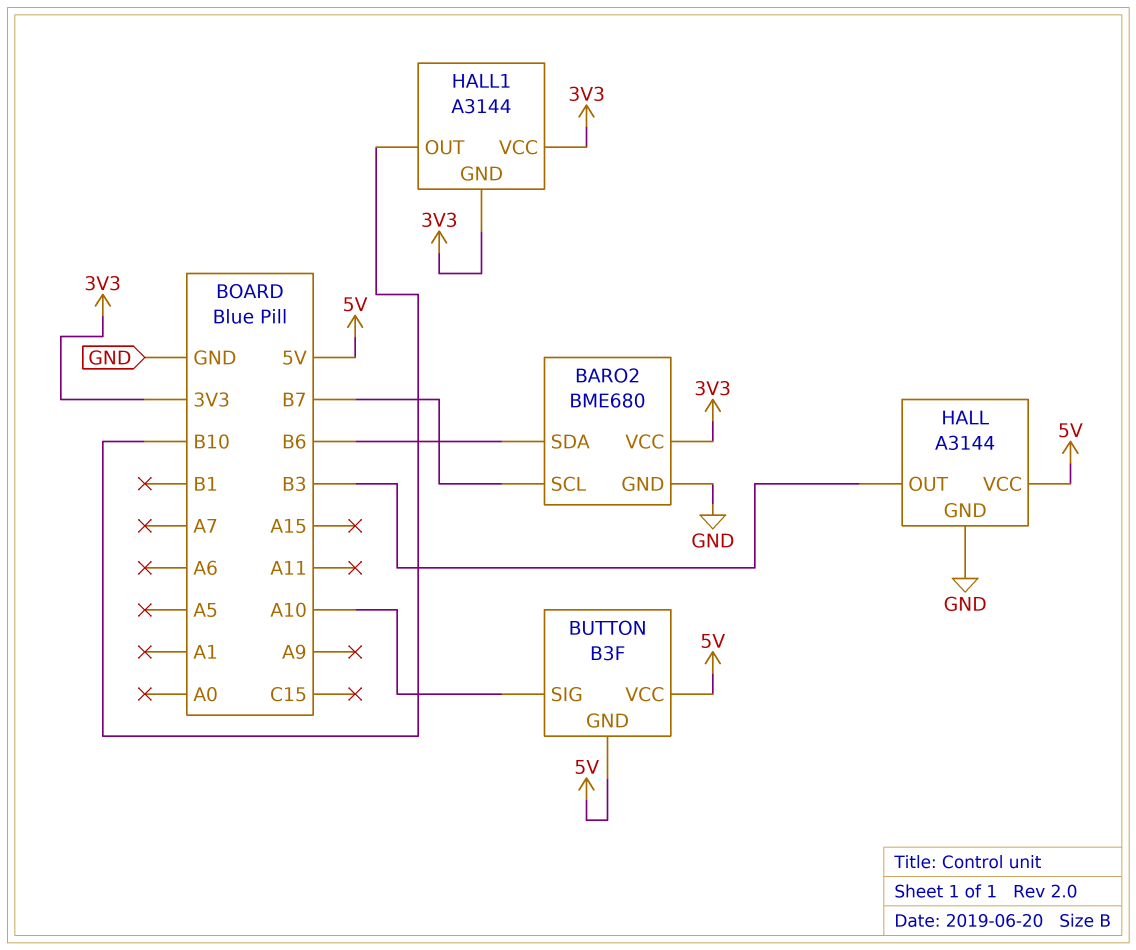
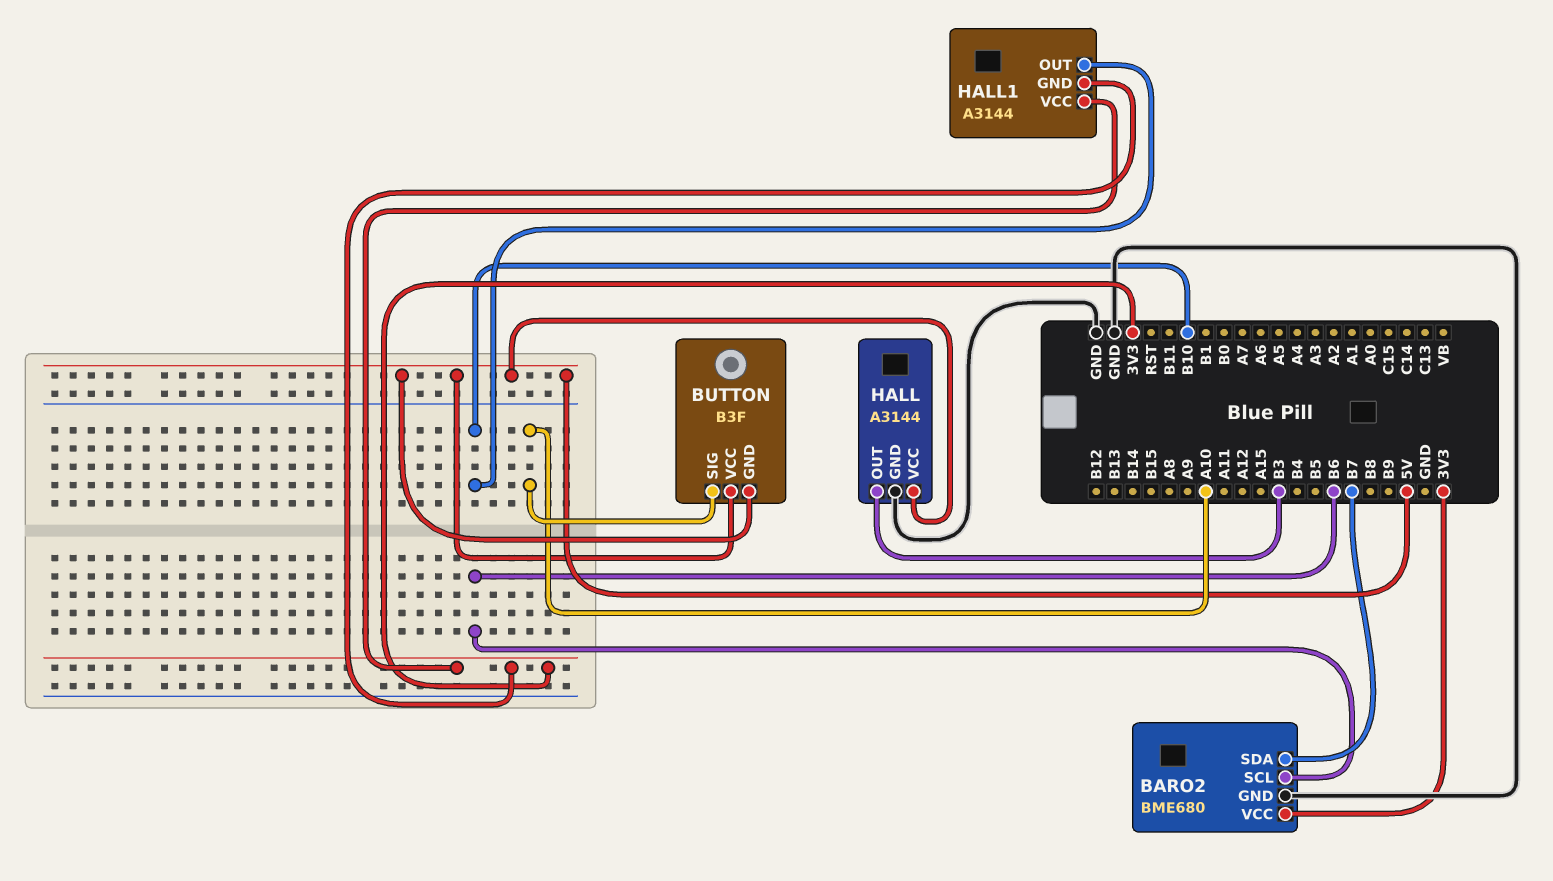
BARO2 pin SCL: B7 -> B6
BARO2 pin SDA: B6 -> B7

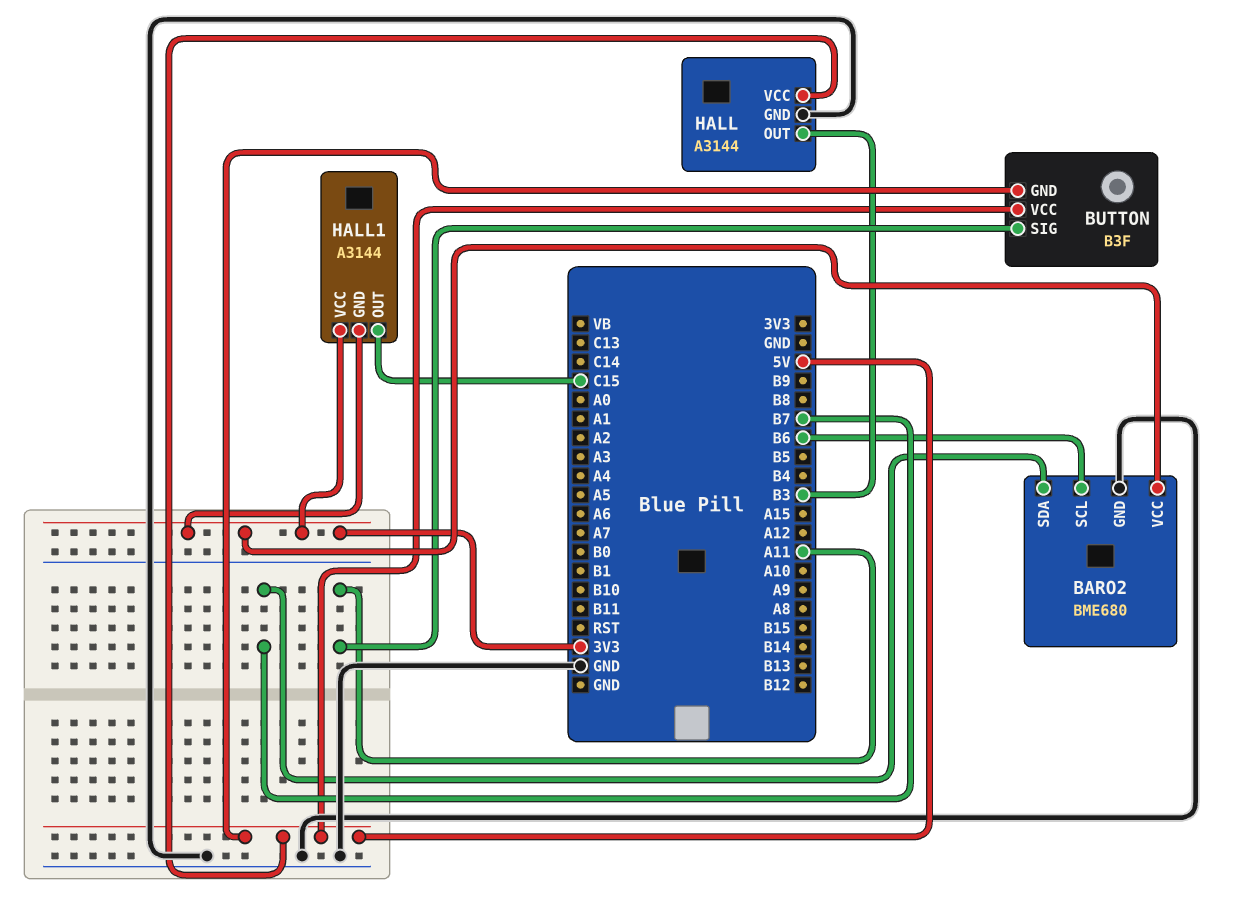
BUTTON pin SIG: A10 -> A11
HALL1 pin OUT: B10 -> C15

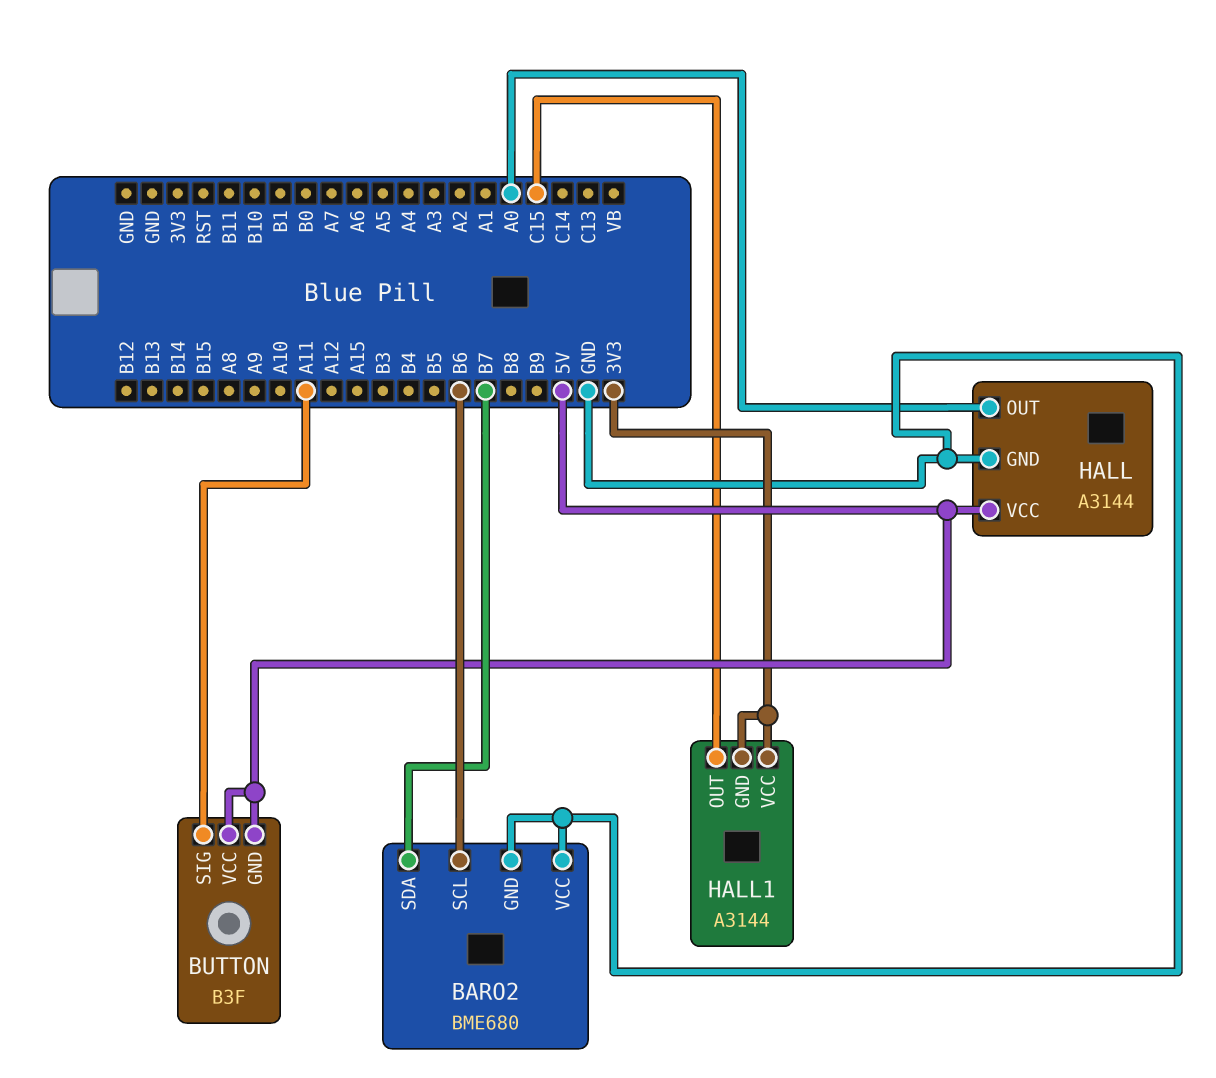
BARO2 pin VCC: 3V3 -> GND
HALL pin OUT: B3 -> A0

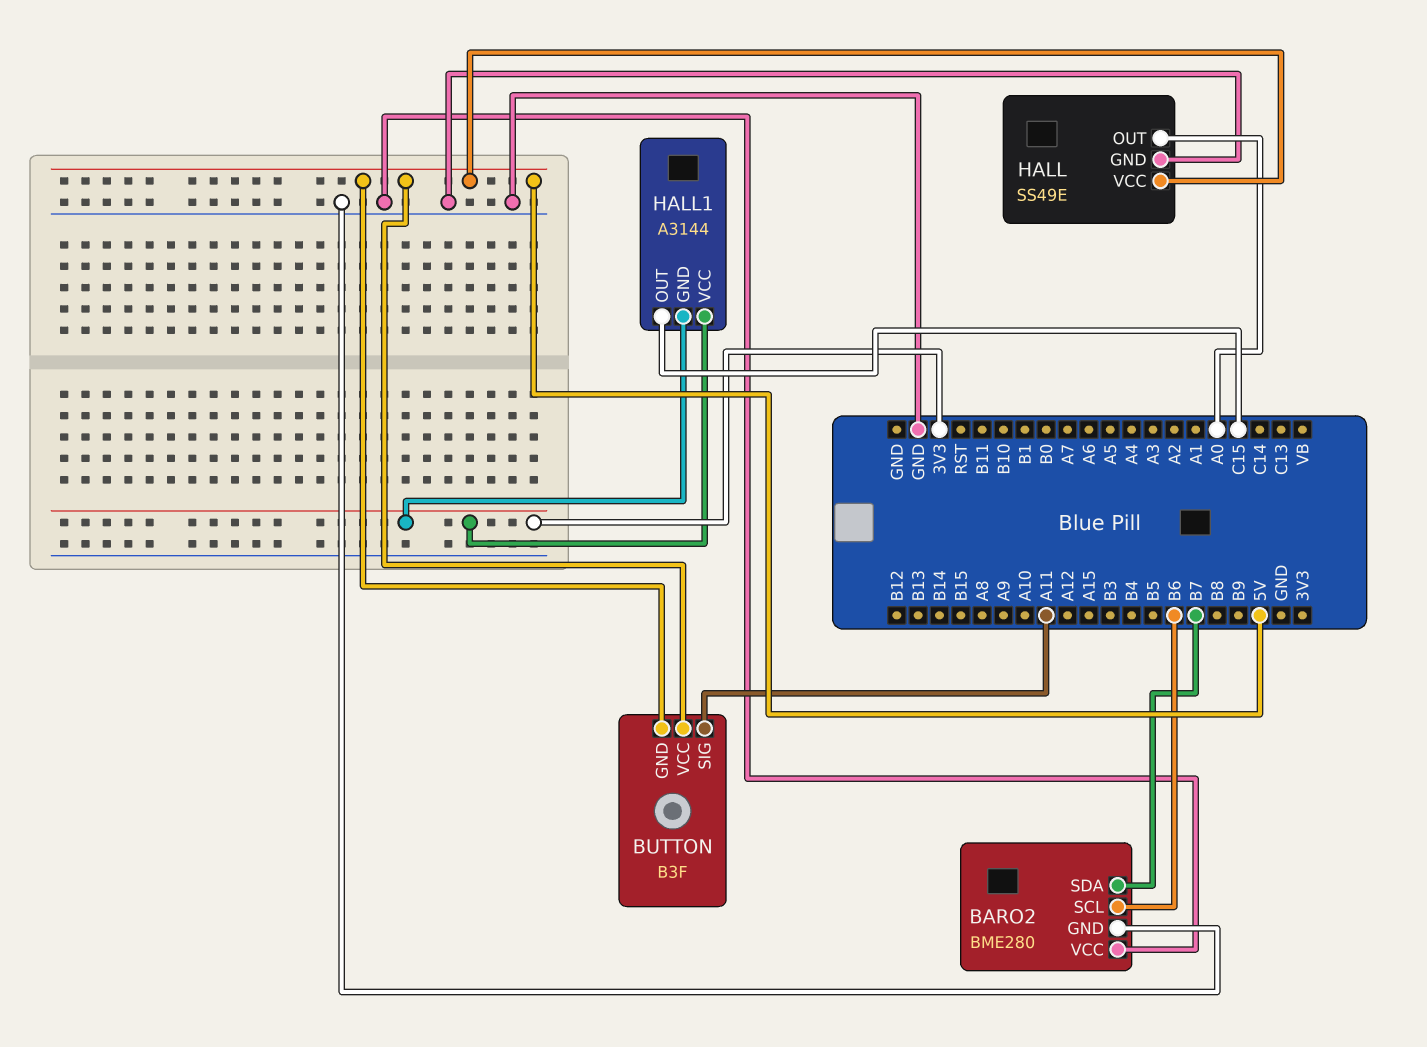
BARO2: BME680 -> BME280
HALL: A3144 -> SS49E

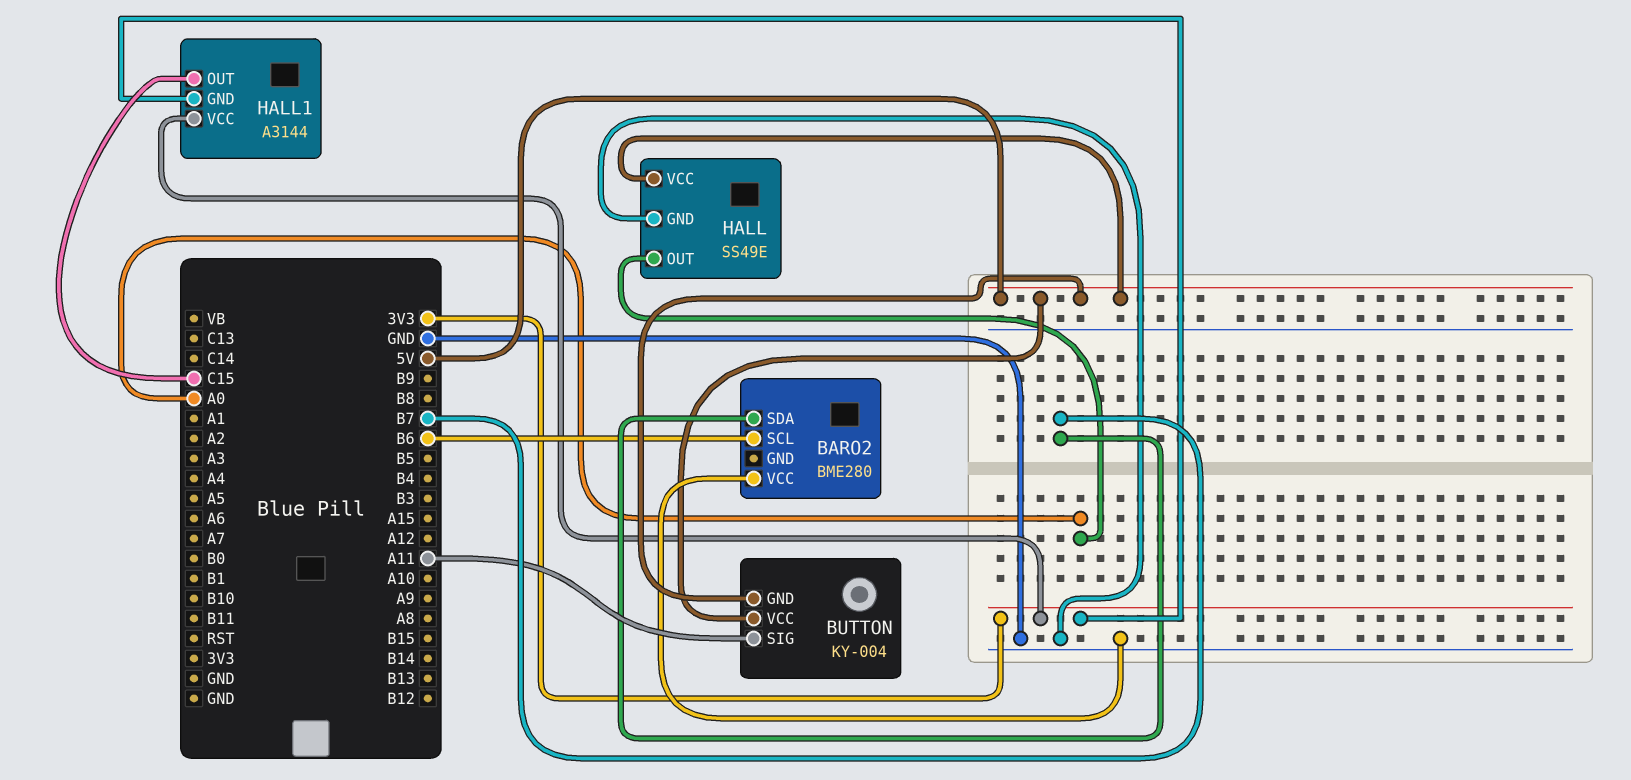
BARO2 pin GND: GND -> none
BUTTON: B3F -> KY-004

